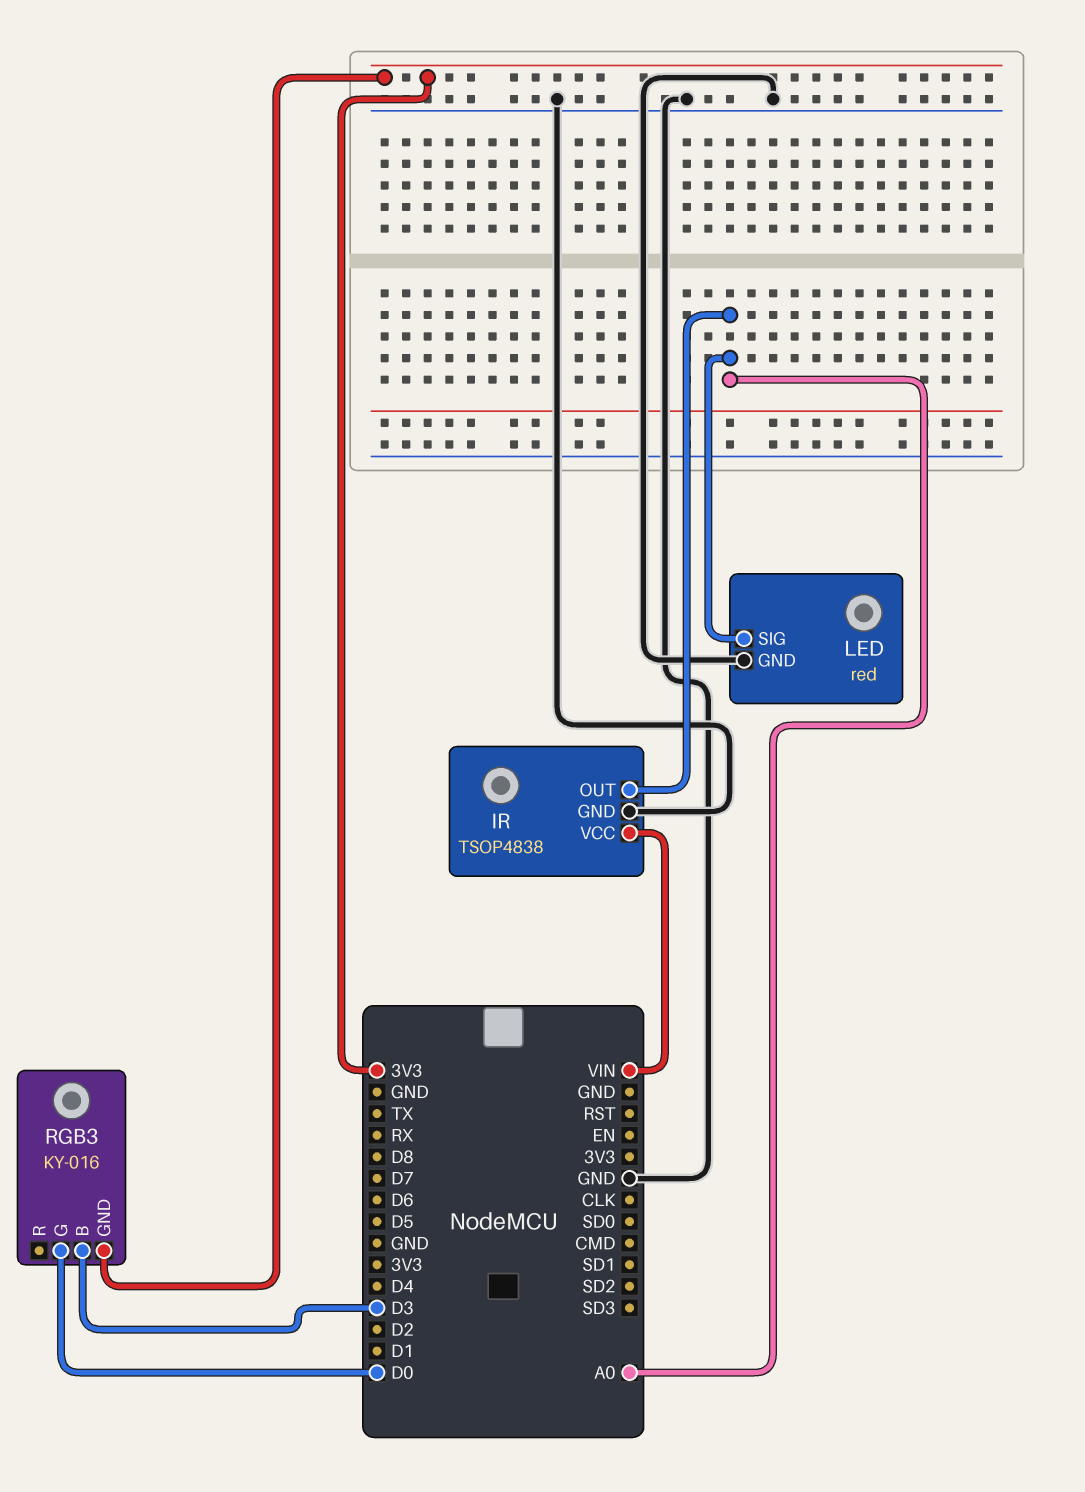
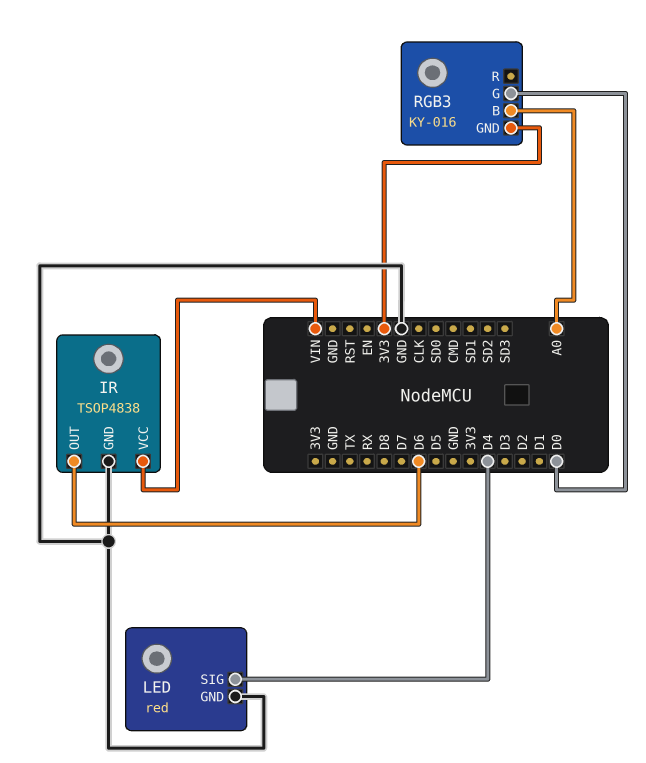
IR pin OUT: A0 -> D6
LED pin SIG: A0 -> D4
RGB3 pin B: D3 -> A0

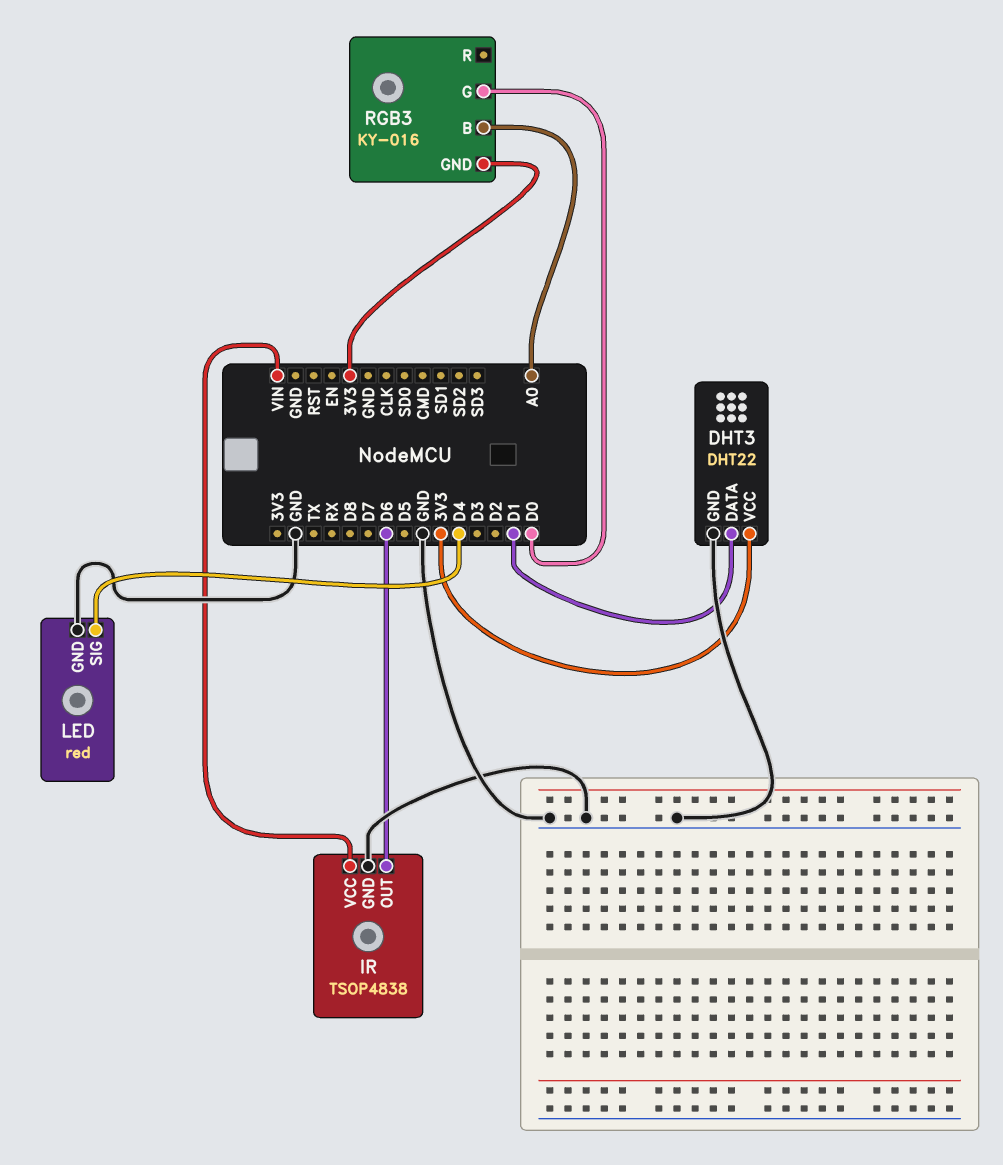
DHT3: none -> DHT22
DHT3 pin DATA: none -> D1
DHT3 pin GND: none -> GND
DHT3 pin VCC: none -> 3V3

